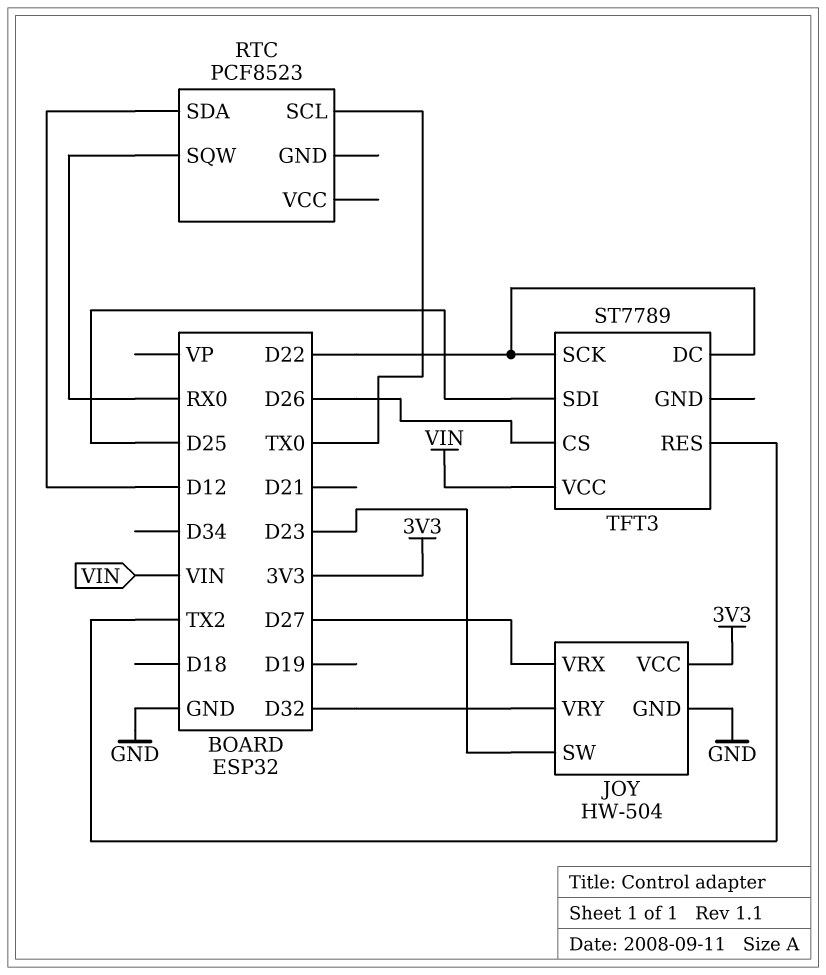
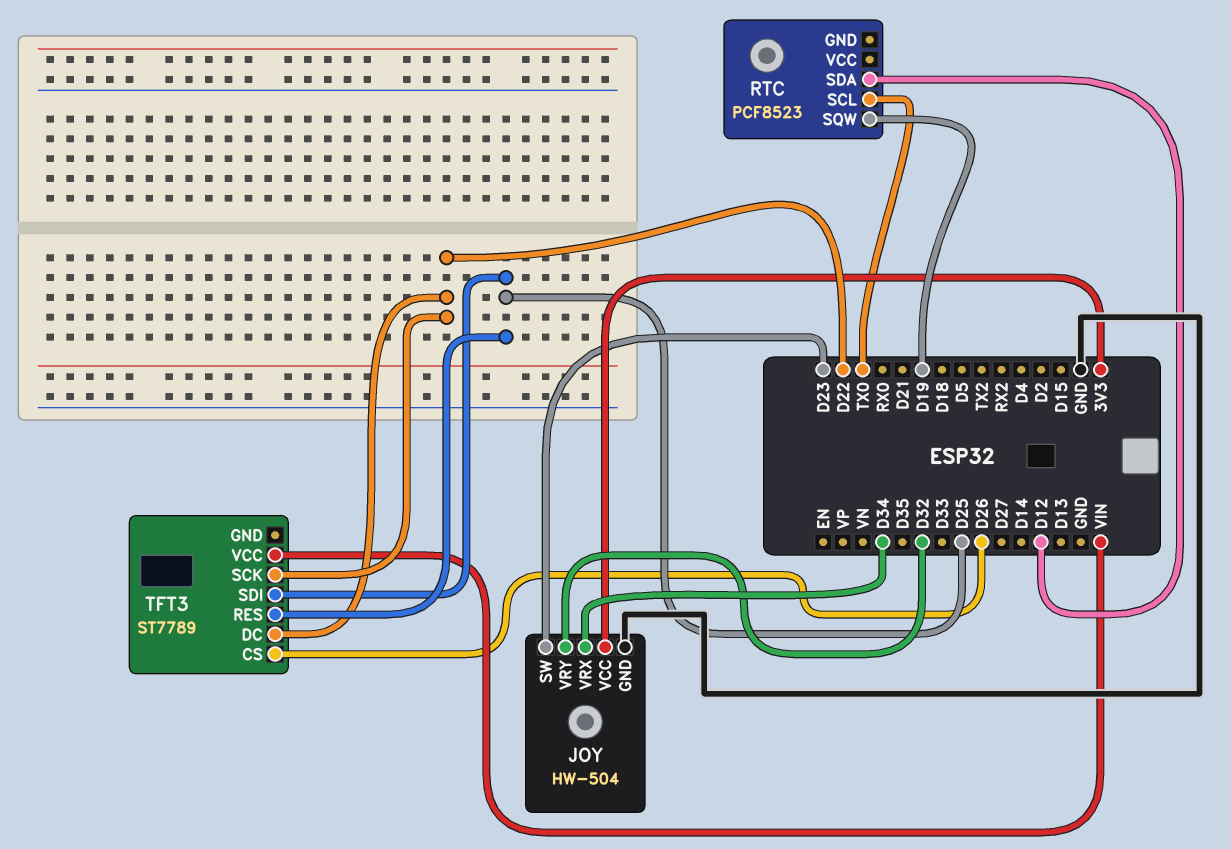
JOY pin VRX: D27 -> D34
RTC pin SQW: RX0 -> D19
TFT3 pin RES: TX2 -> D25

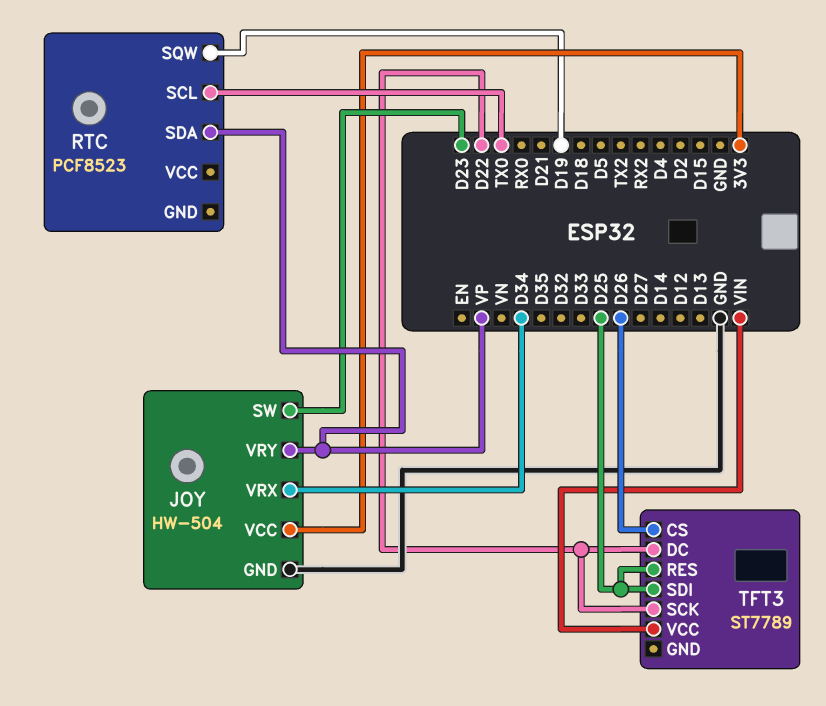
JOY pin VRY: D32 -> VP
RTC pin SDA: D12 -> VP

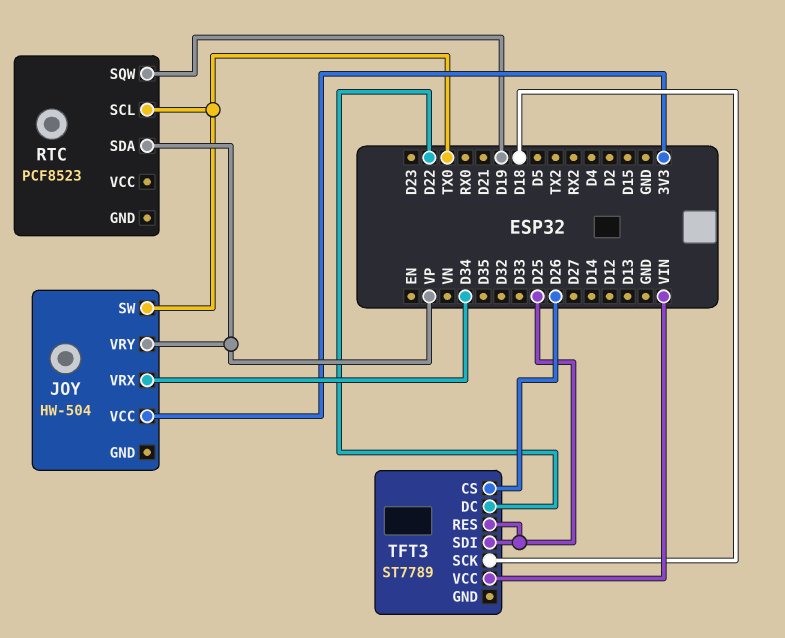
JOY pin GND: GND -> none
JOY pin SW: D23 -> TX0
TFT3 pin SCK: D22 -> D18

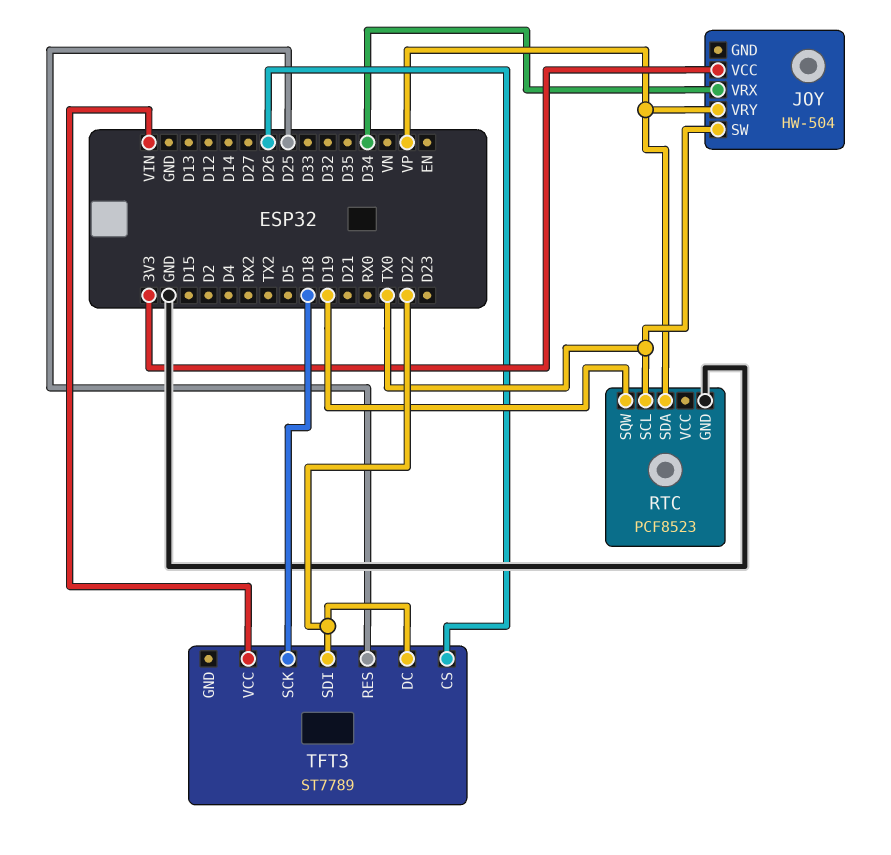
RTC pin GND: none -> GND
TFT3 pin SDI: D25 -> D22

